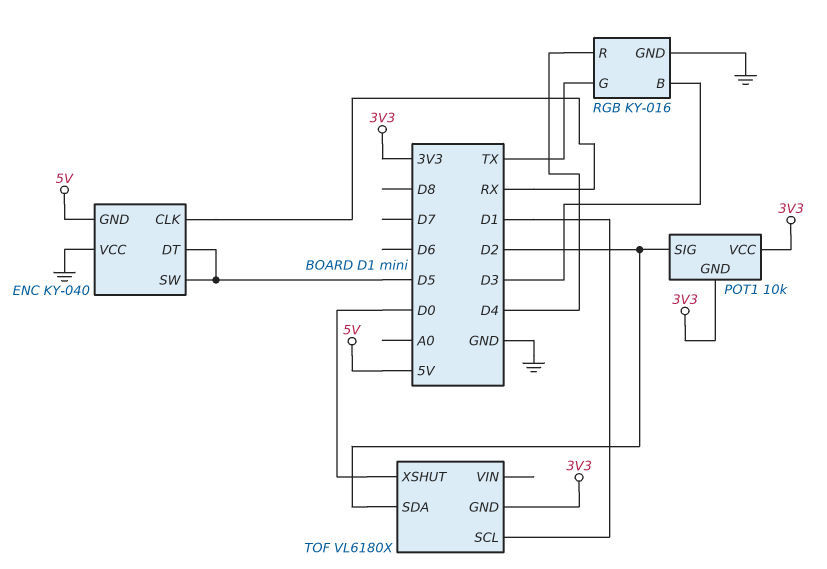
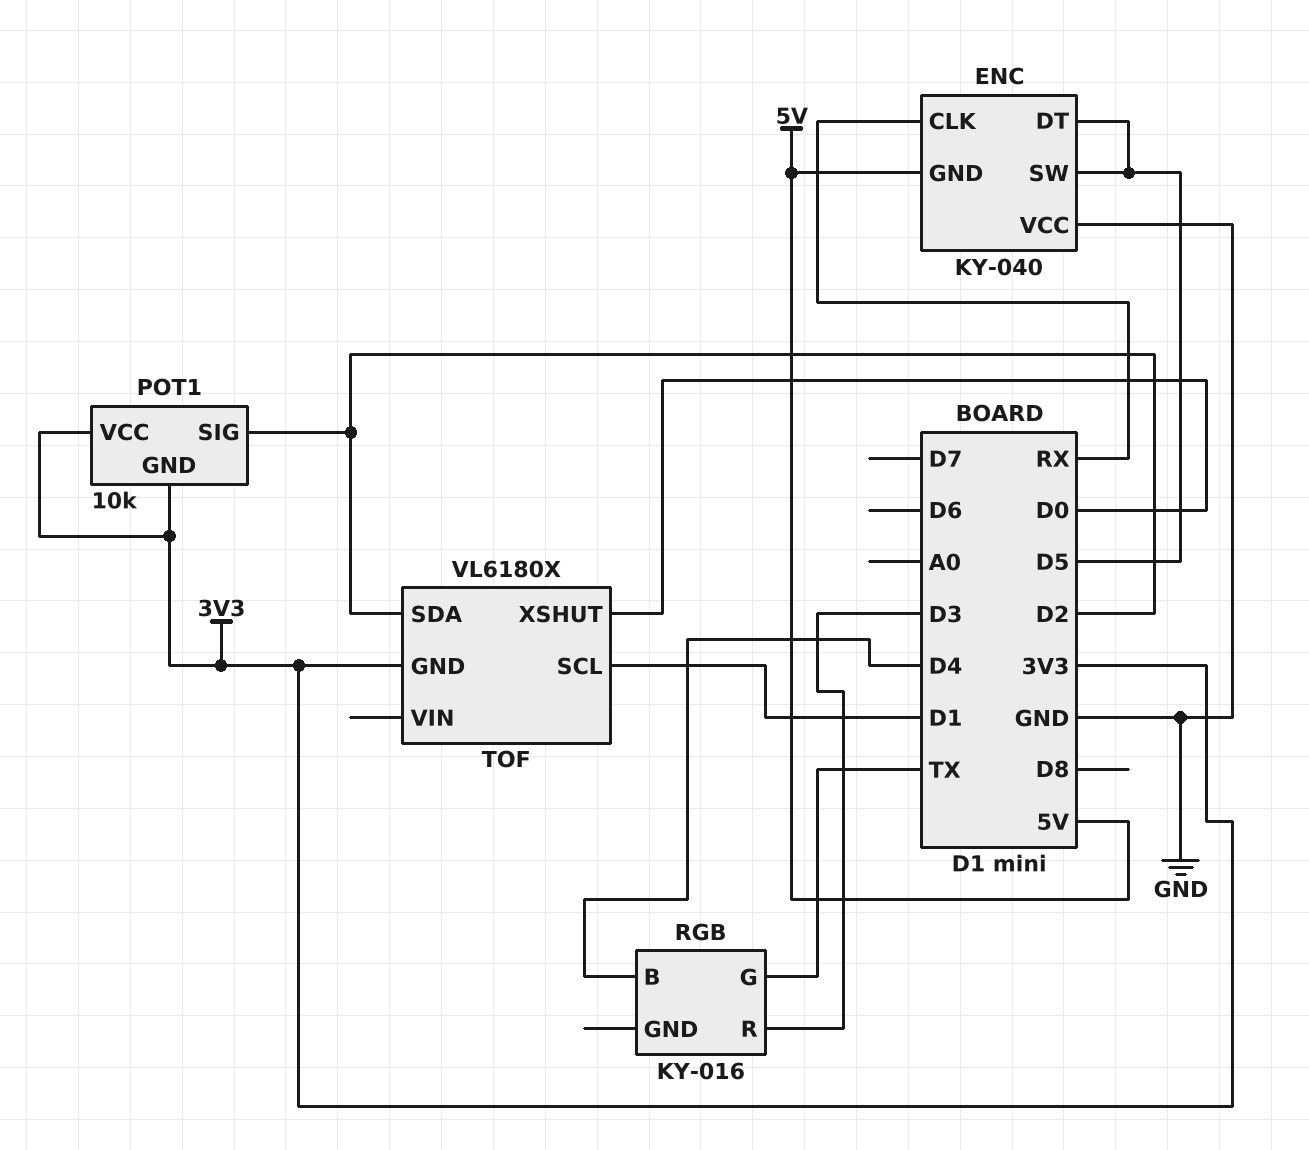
RGB pin B: D3 -> D4
RGB pin GND: GND -> none
RGB pin R: D4 -> D3

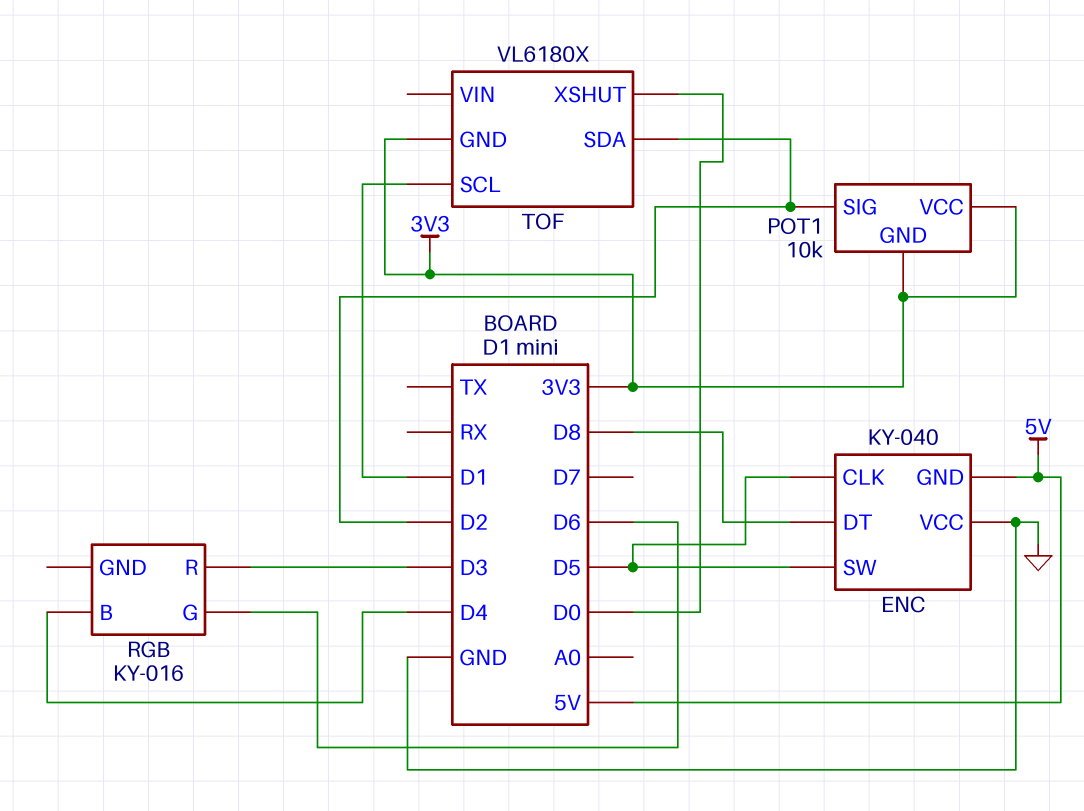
ENC pin CLK: RX -> D5
ENC pin DT: D5 -> D8
RGB pin G: TX -> D6

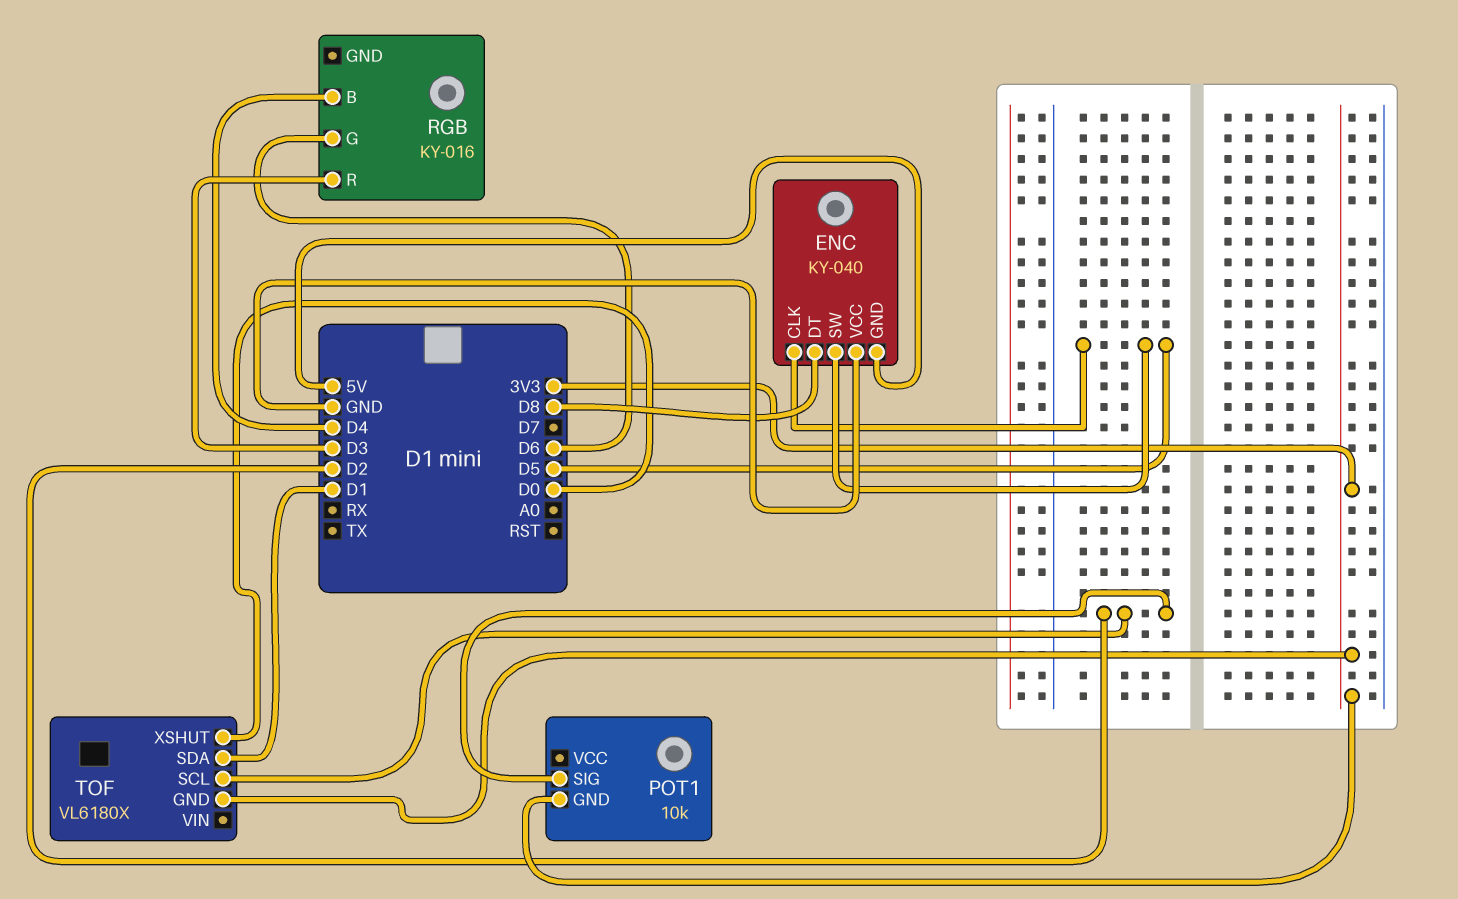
POT1 pin VCC: 3V3 -> none
TOF pin SCL: D1 -> D2
TOF pin SDA: D2 -> D1

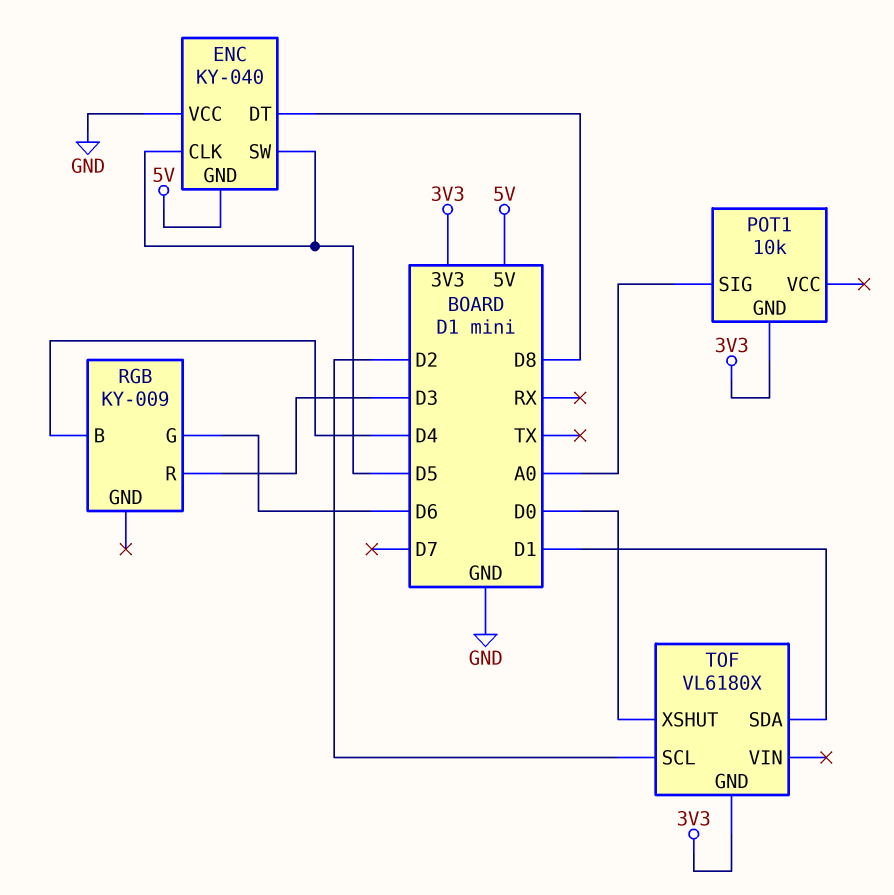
POT1 pin SIG: D2 -> A0
RGB: KY-016 -> KY-009

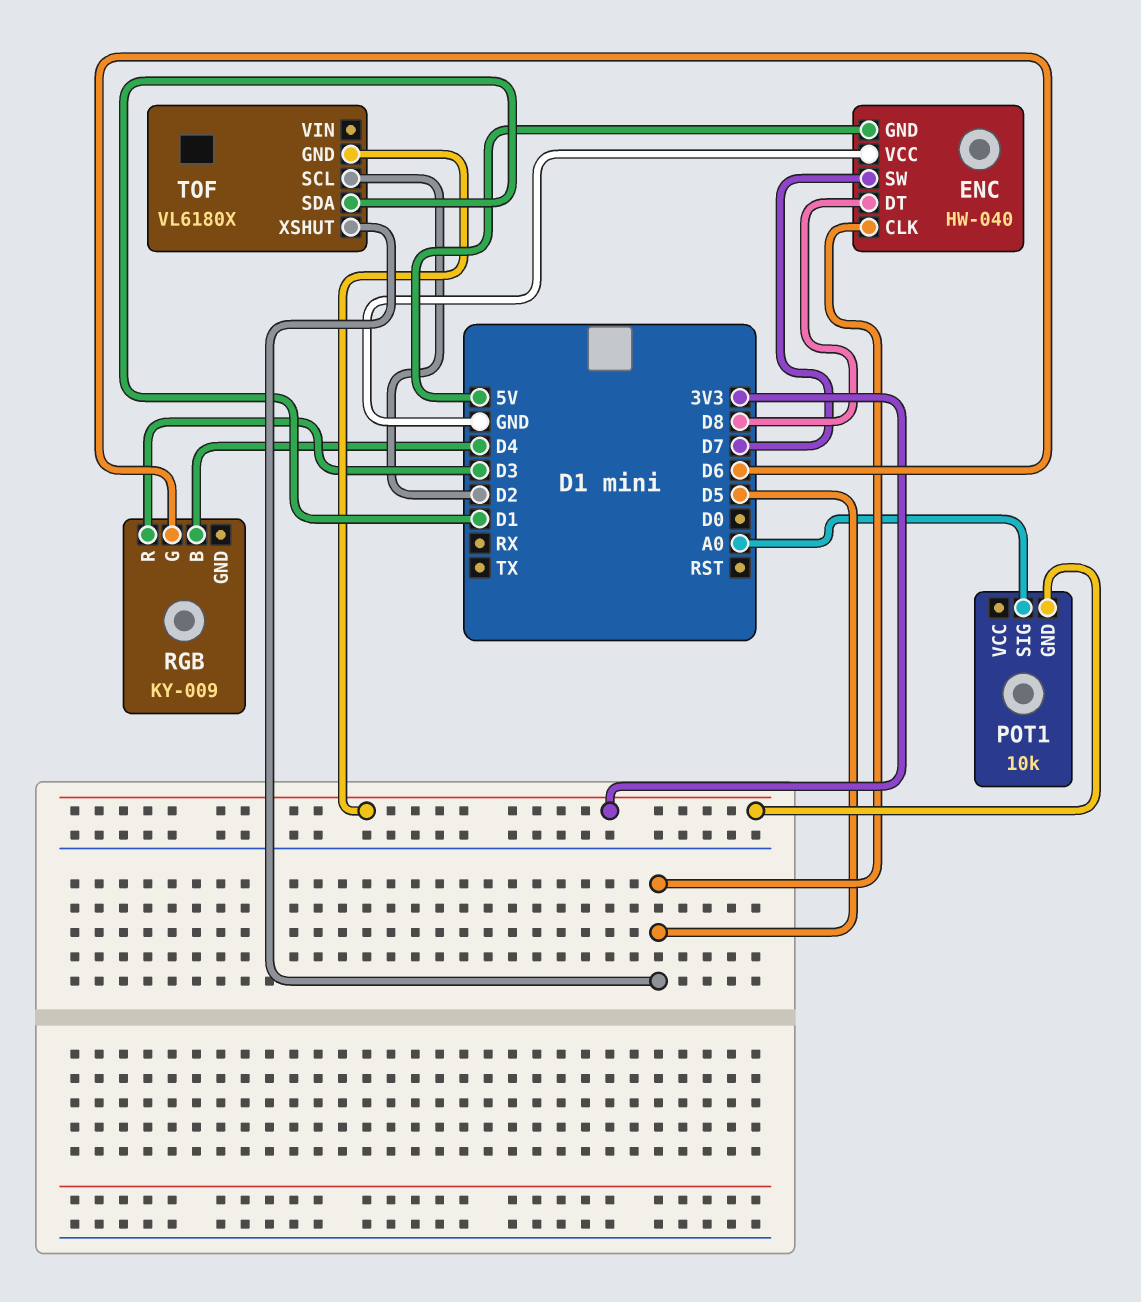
ENC: KY-040 -> HW-040
ENC pin SW: D5 -> D7
TOF pin XSHUT: D0 -> D5

